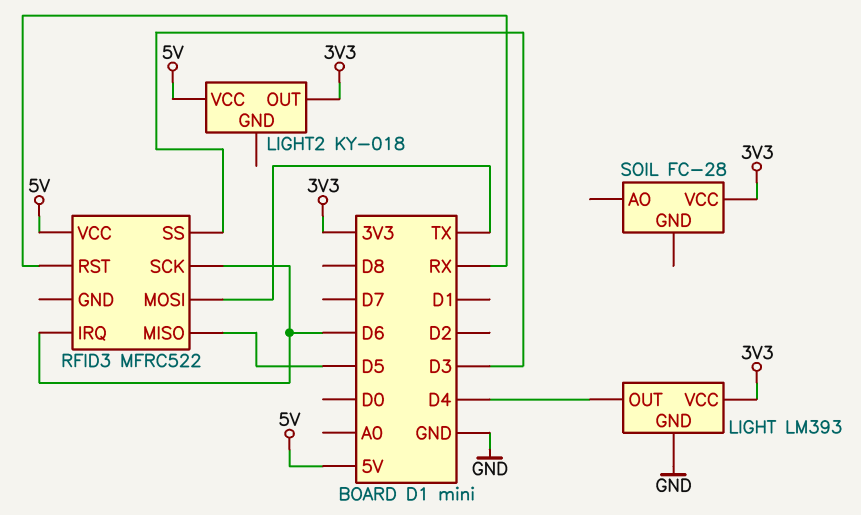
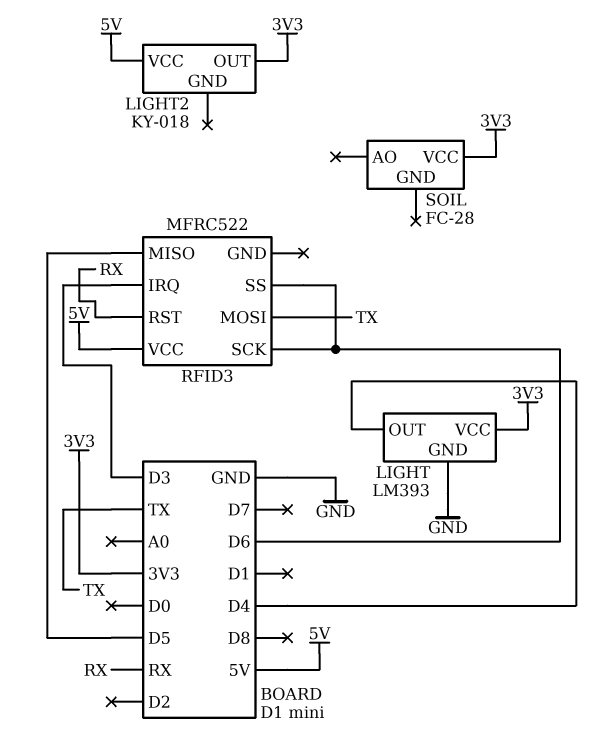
RFID3 pin IRQ: D6 -> D3
RFID3 pin SS: D3 -> D6

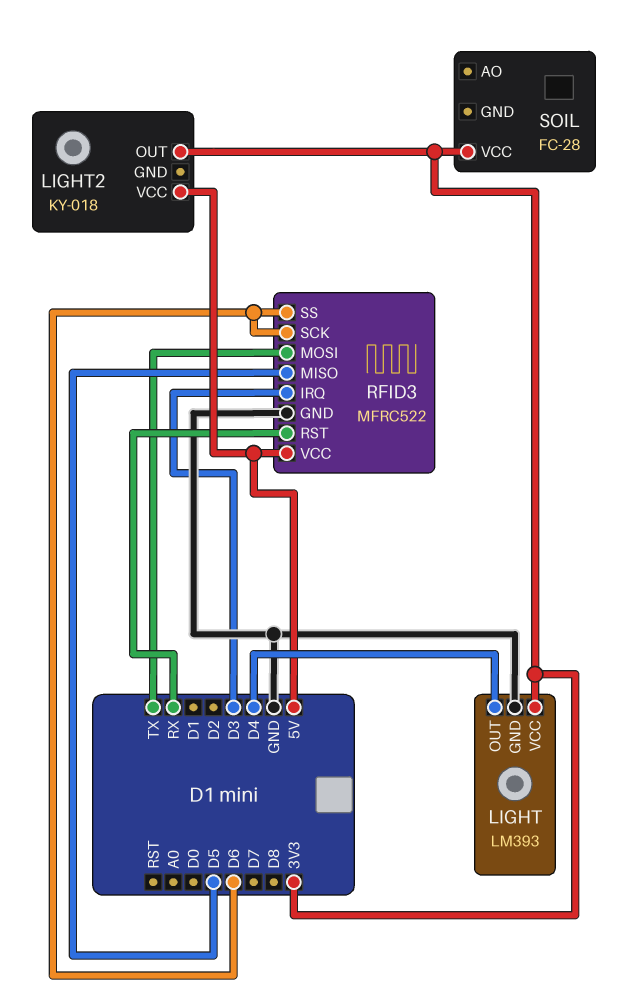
RFID3 pin GND: none -> GND

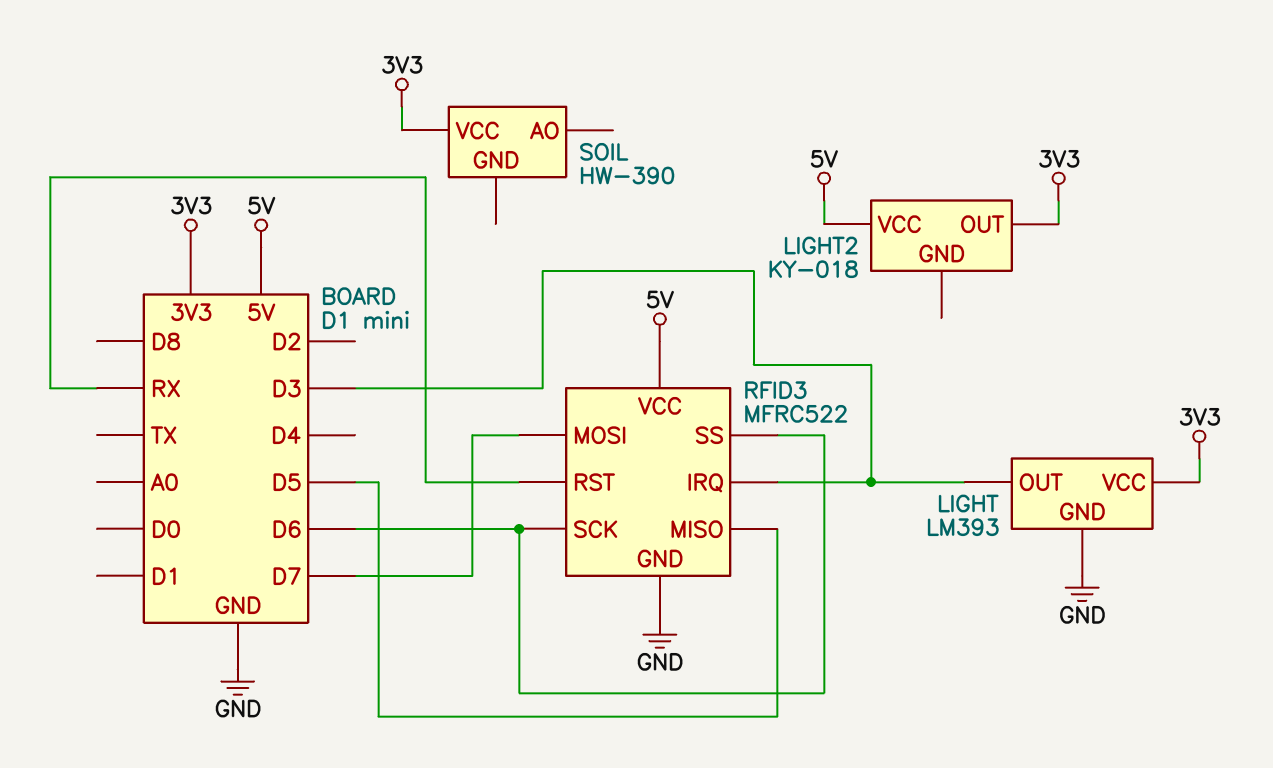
LIGHT pin OUT: D4 -> D3
RFID3 pin MOSI: TX -> D7
SOIL: FC-28 -> HW-390

